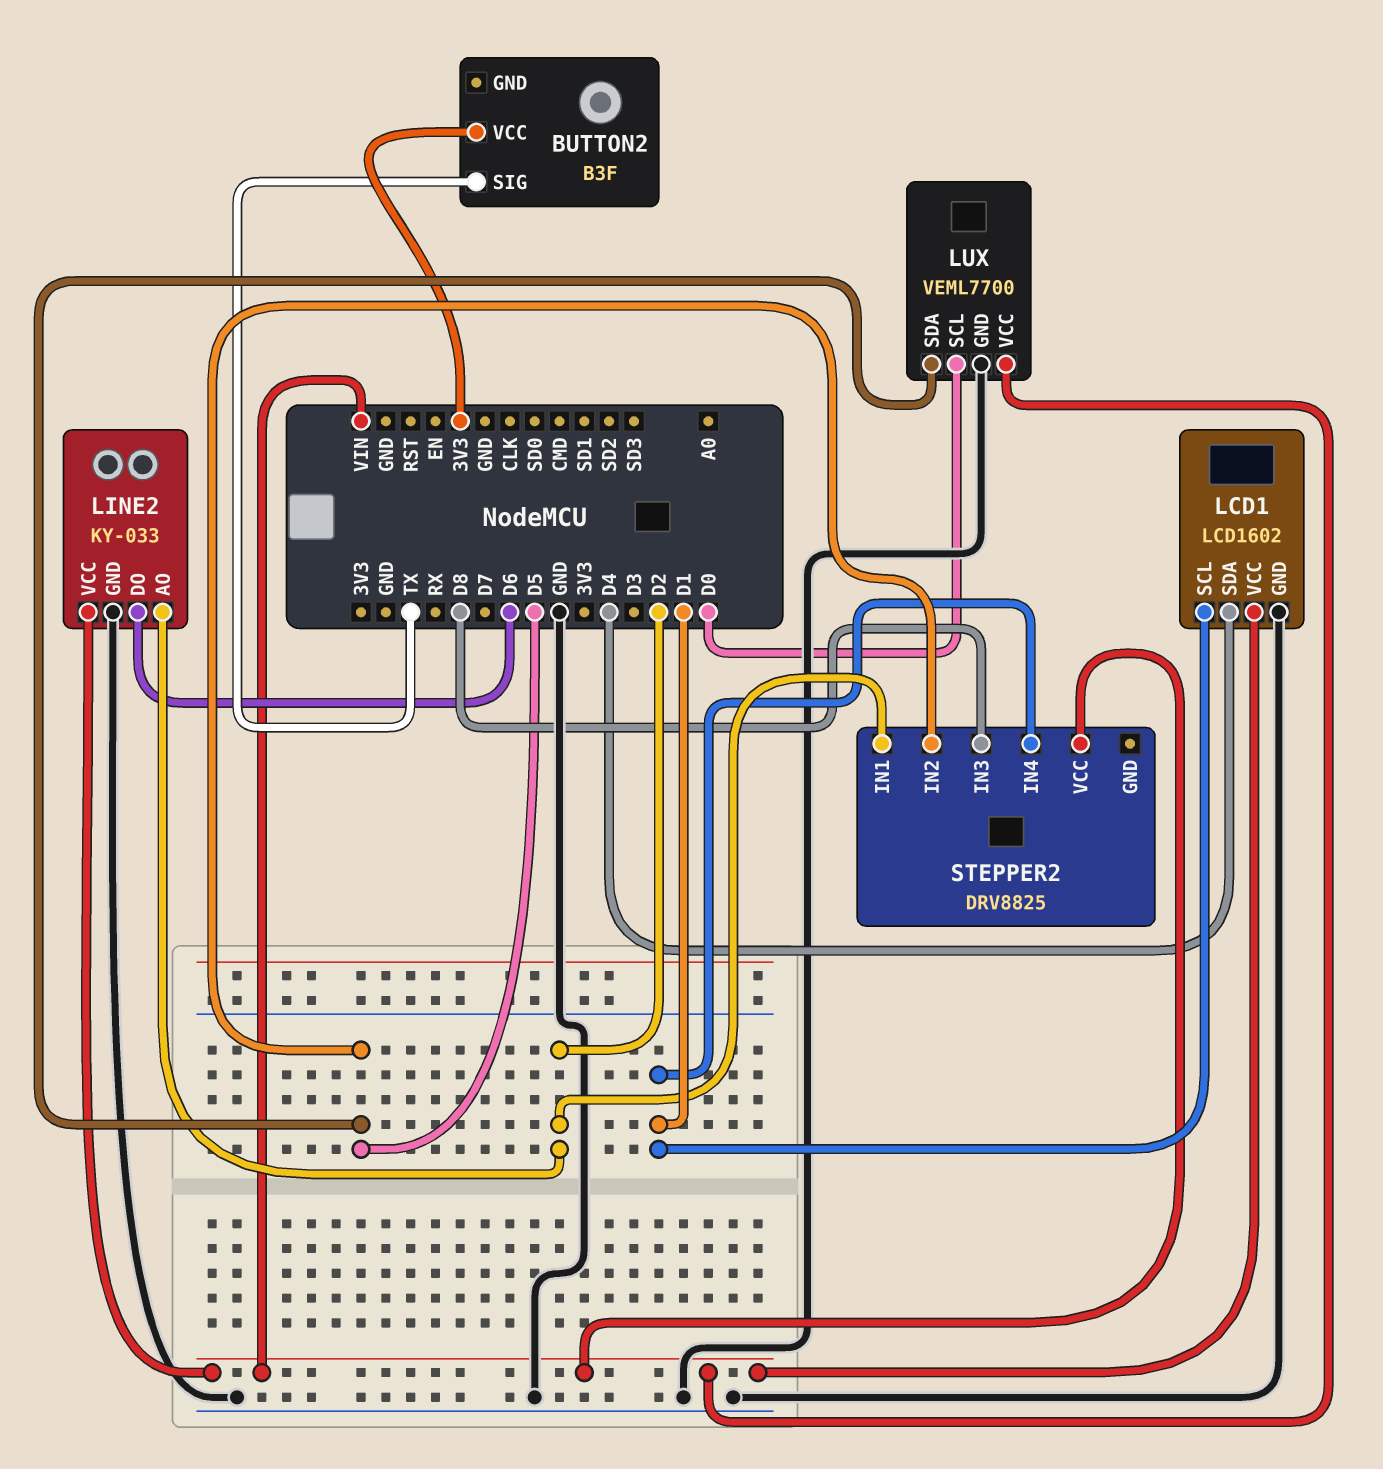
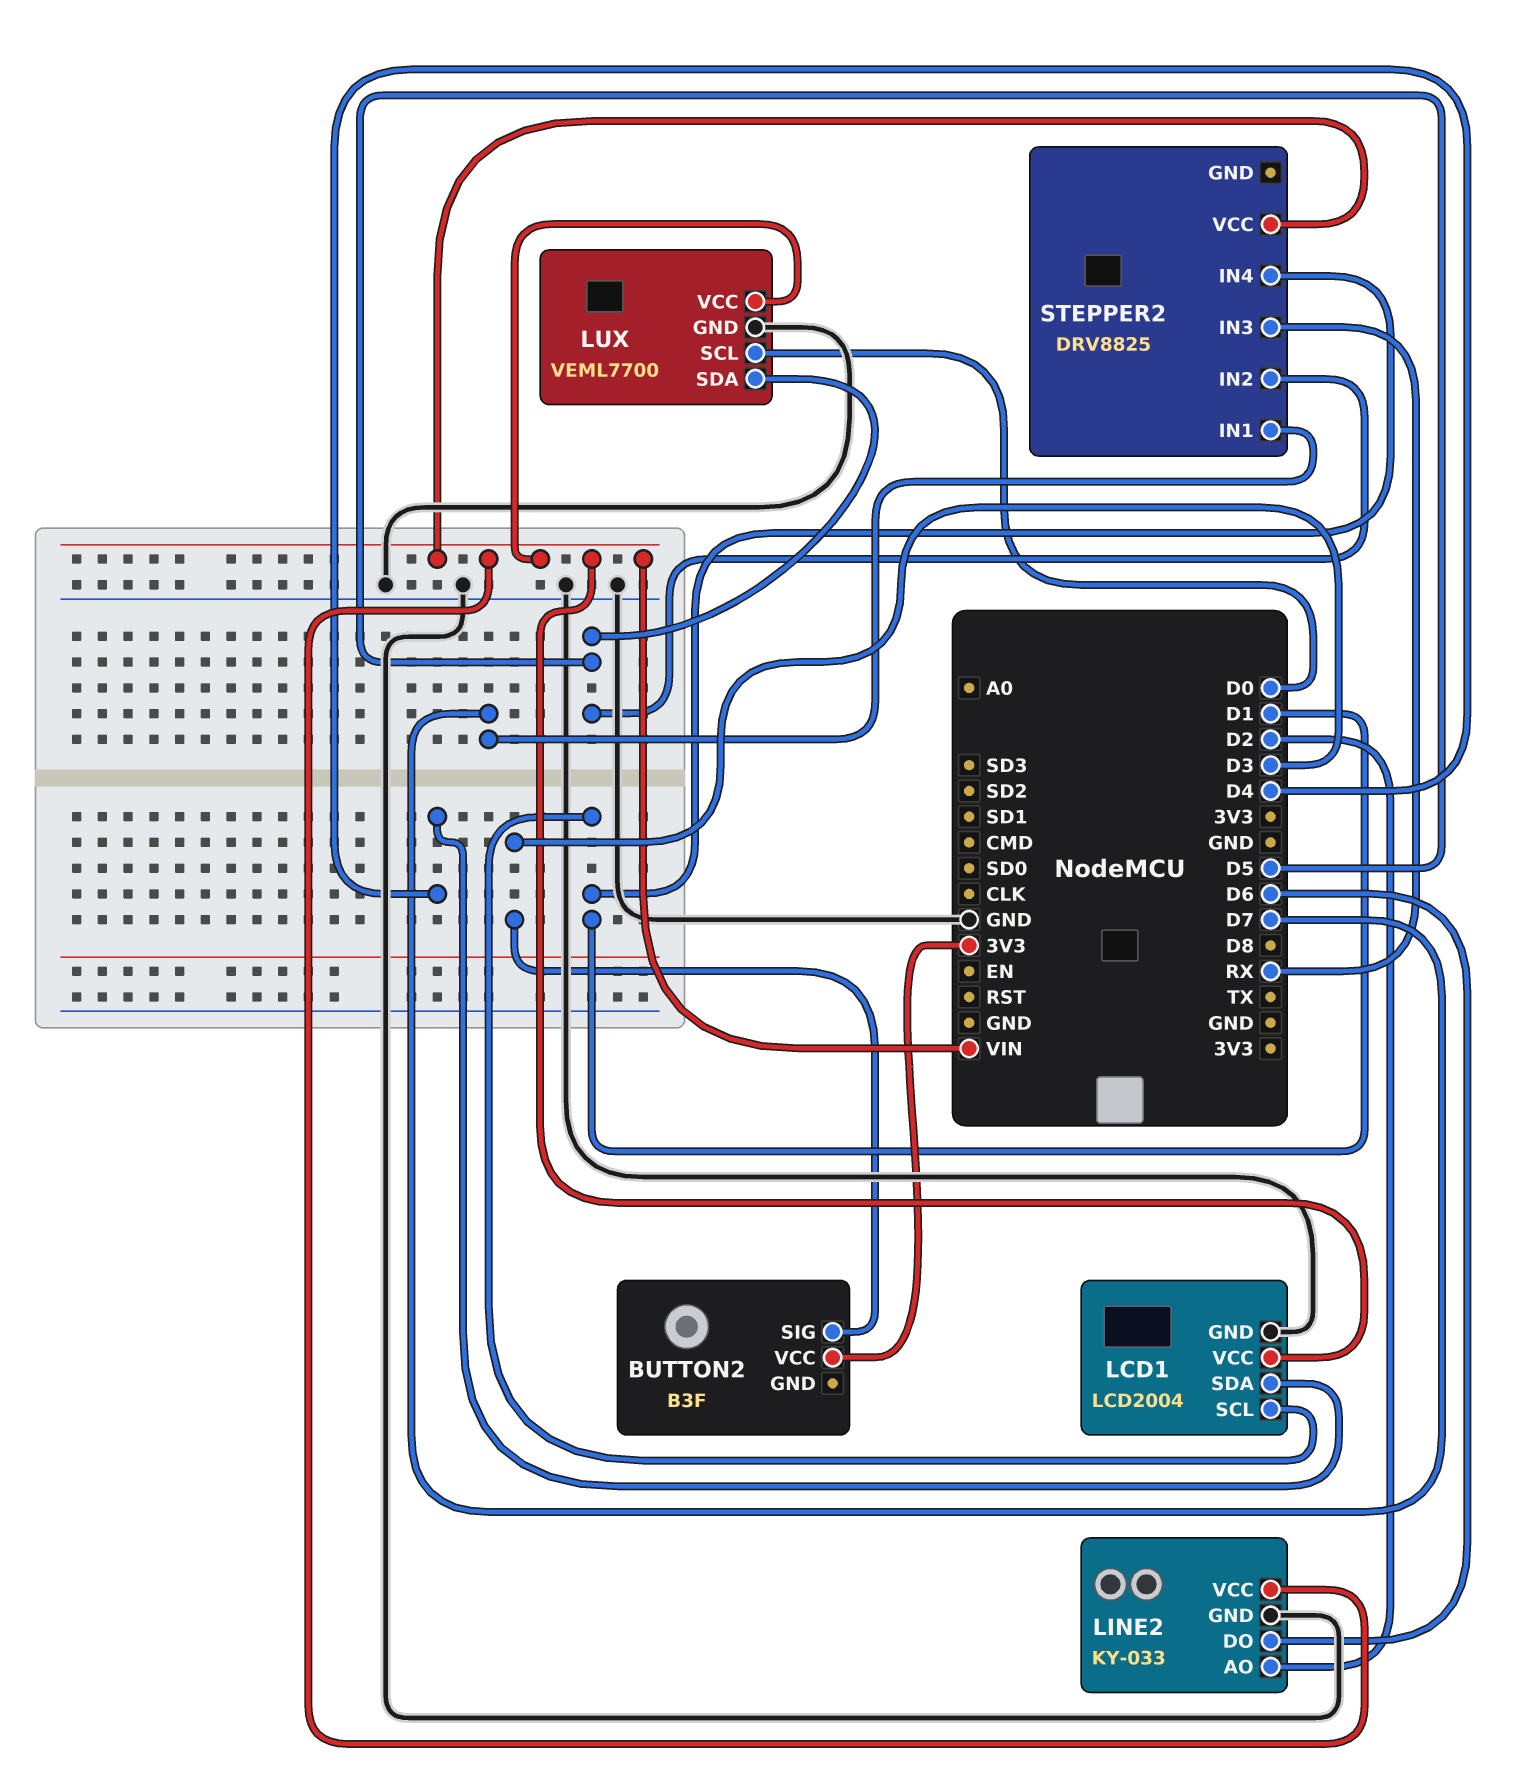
BUTTON2 pin SIG: TX -> D3
LCD1: LCD1602 -> LCD2004
STEPPER2 pin IN1: D2 -> D7
STEPPER2 pin IN3: D8 -> RX

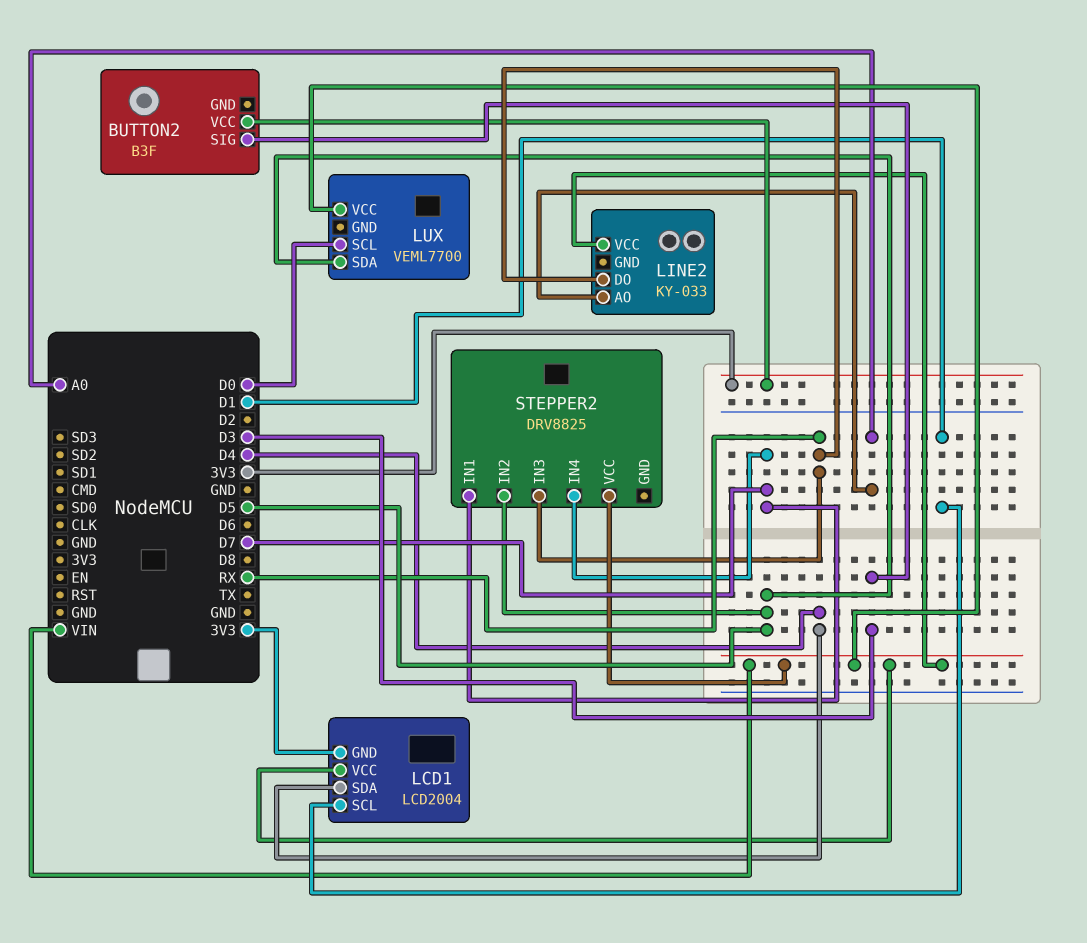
LCD1 pin GND: GND -> 3V3
LINE2 pin AO: D2 -> A0
LINE2 pin DO: D6 -> RX
LINE2 pin GND: GND -> none
LUX pin GND: GND -> none
STEPPER2 pin IN4: D1 -> D7

